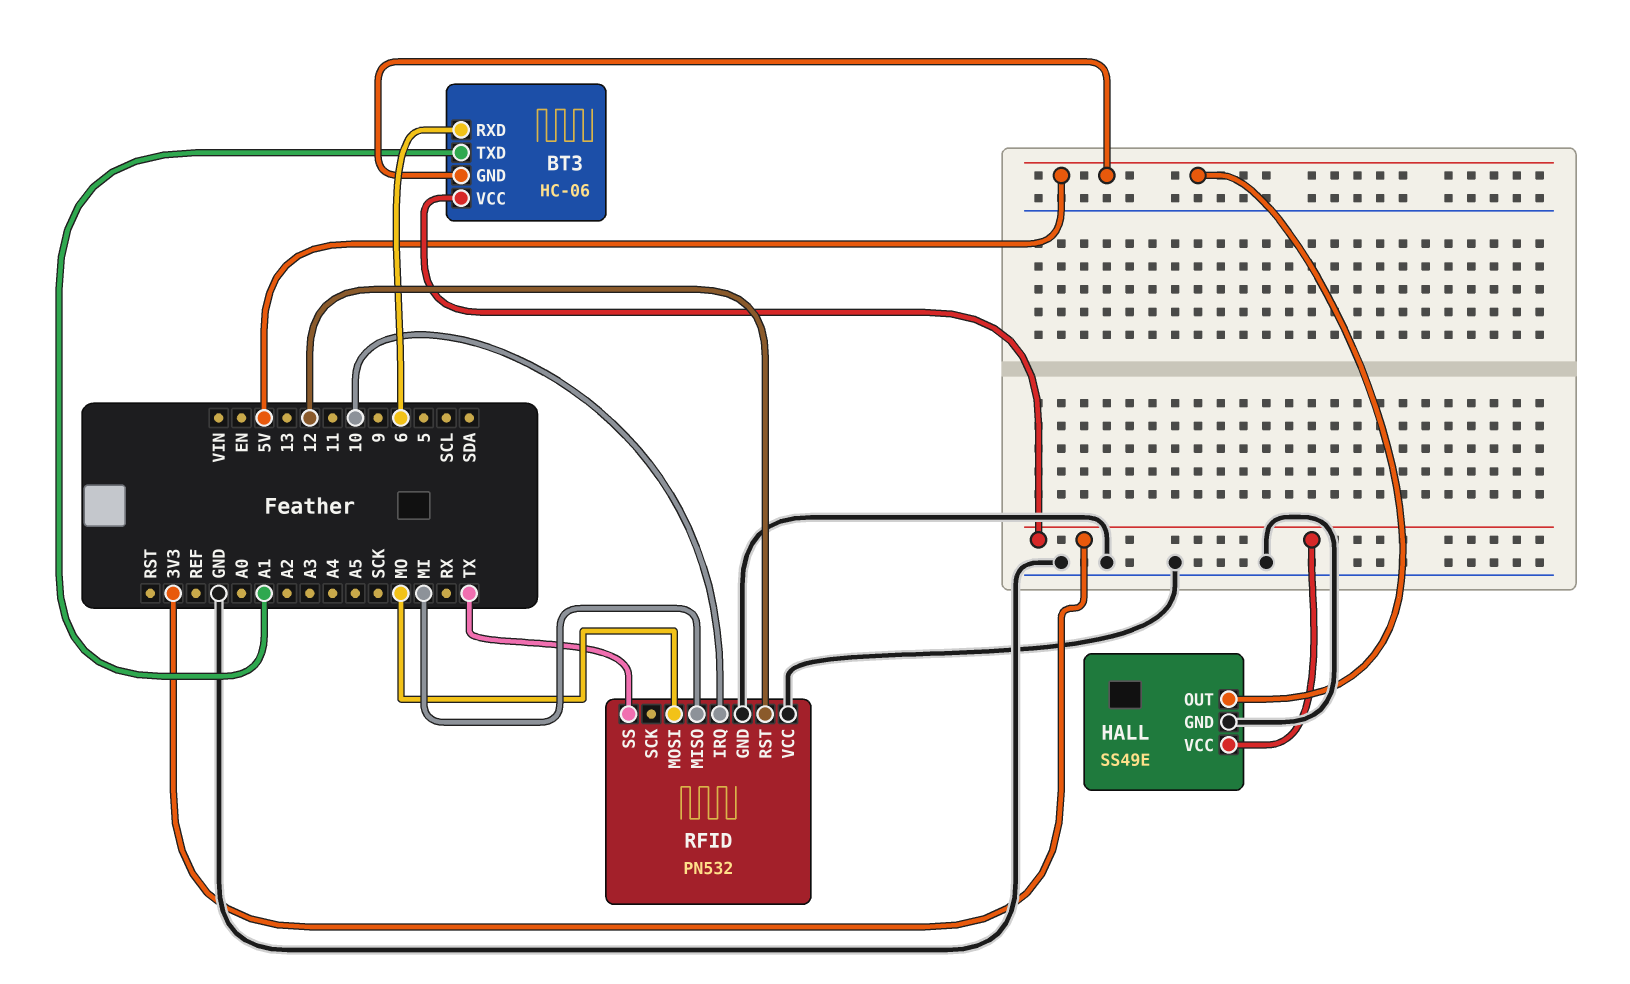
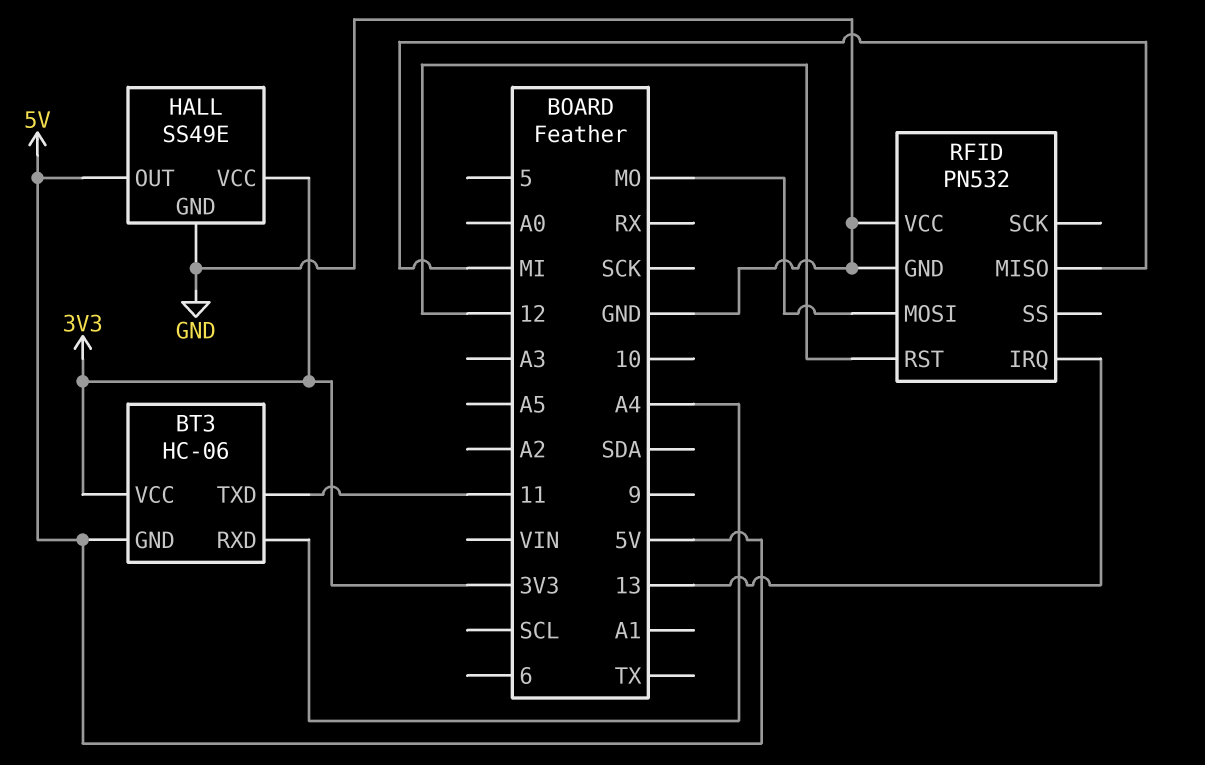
BT3 pin RXD: 6 -> A4
BT3 pin TXD: A1 -> 11
RFID pin IRQ: 10 -> 13
RFID pin SS: TX -> none

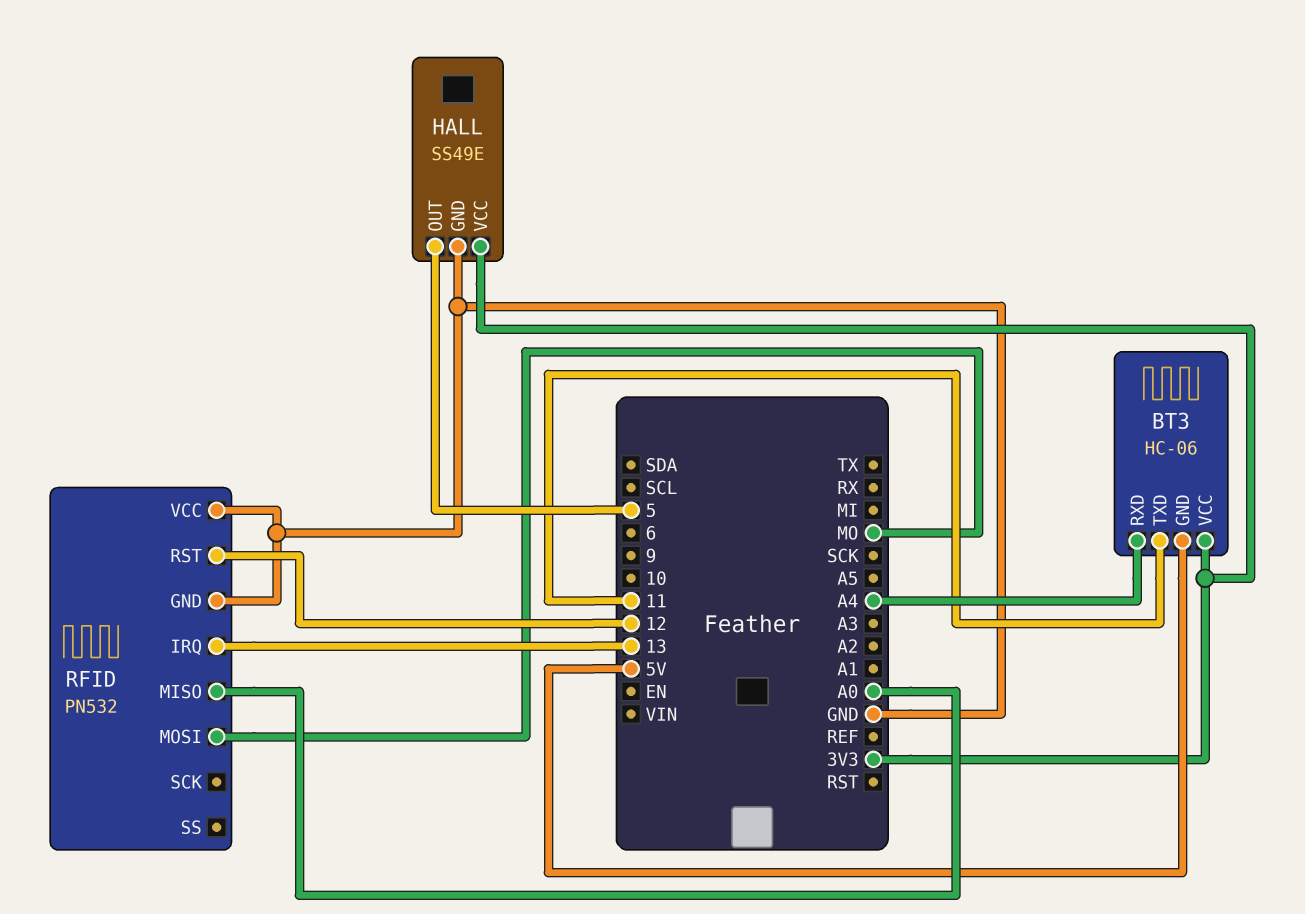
HALL pin OUT: 5V -> 5
RFID pin MISO: MI -> A0

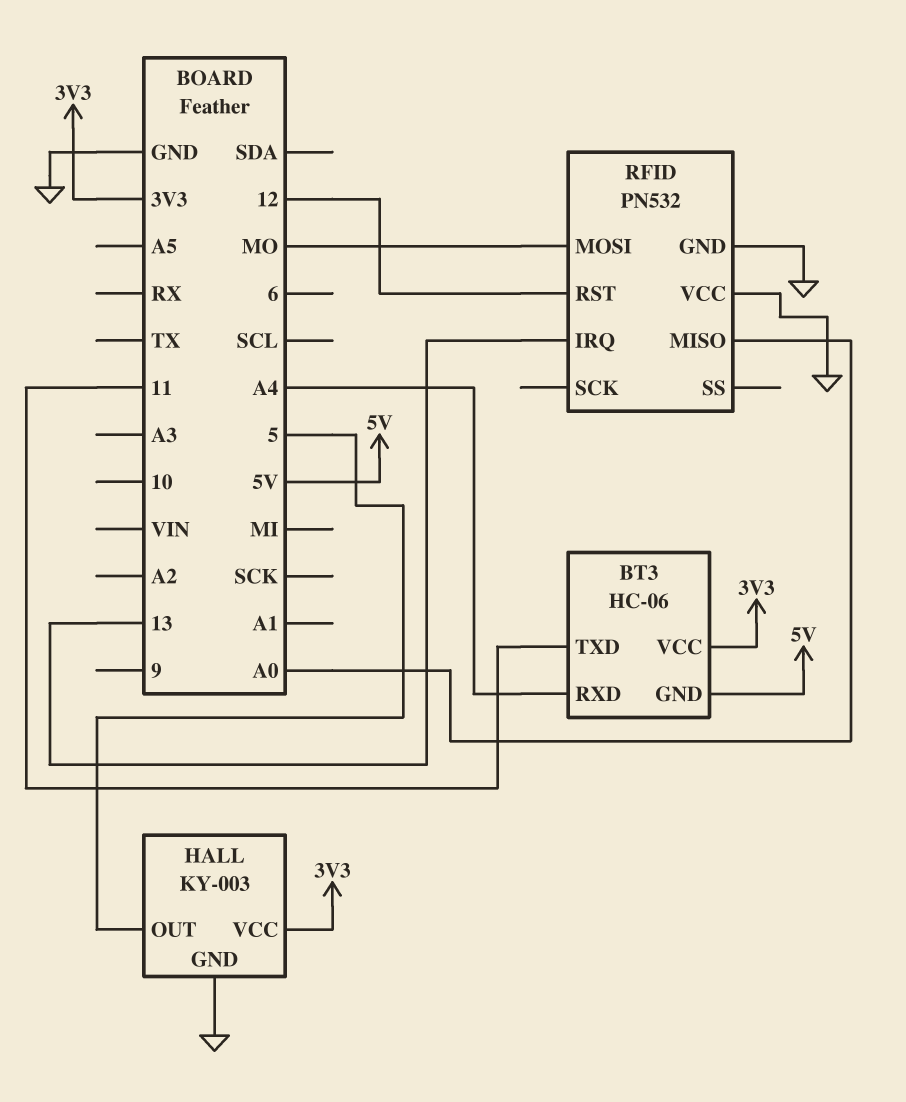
HALL: SS49E -> KY-003

